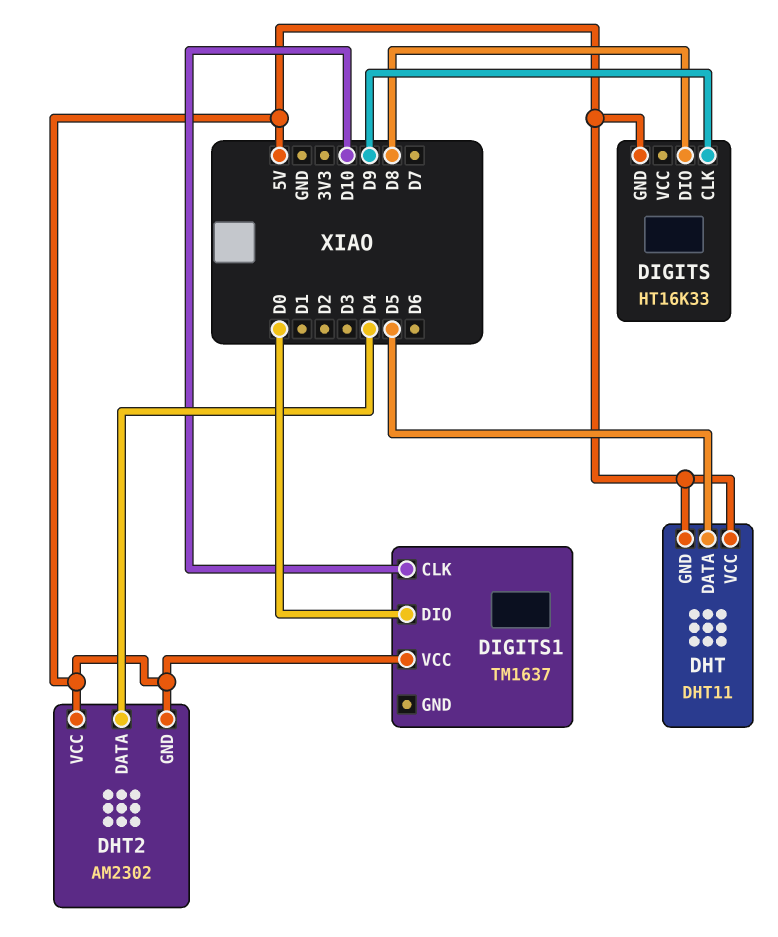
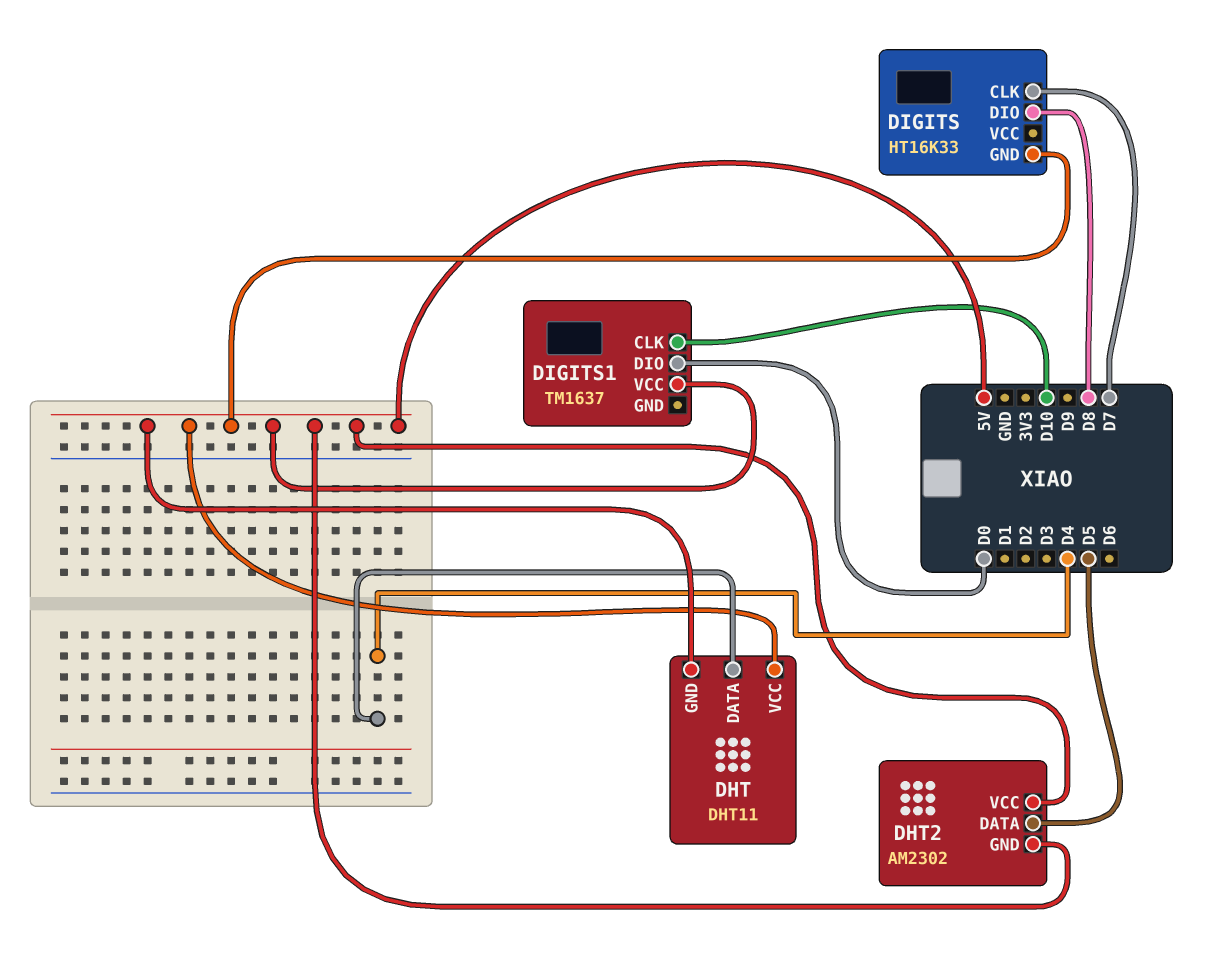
DHT pin DATA: D5 -> D4
DHT2 pin DATA: D4 -> D5
DIGITS pin CLK: D9 -> D7

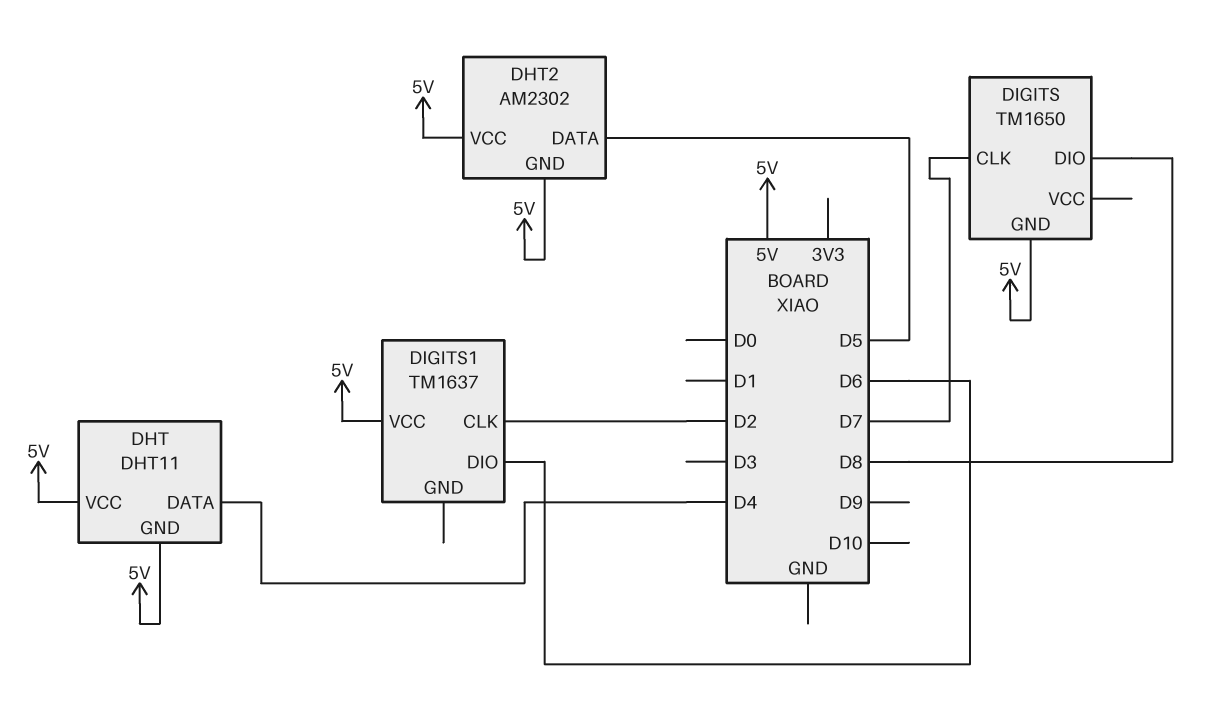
DIGITS: HT16K33 -> TM1650
DIGITS1 pin CLK: D10 -> D2
DIGITS1 pin DIO: D0 -> D6

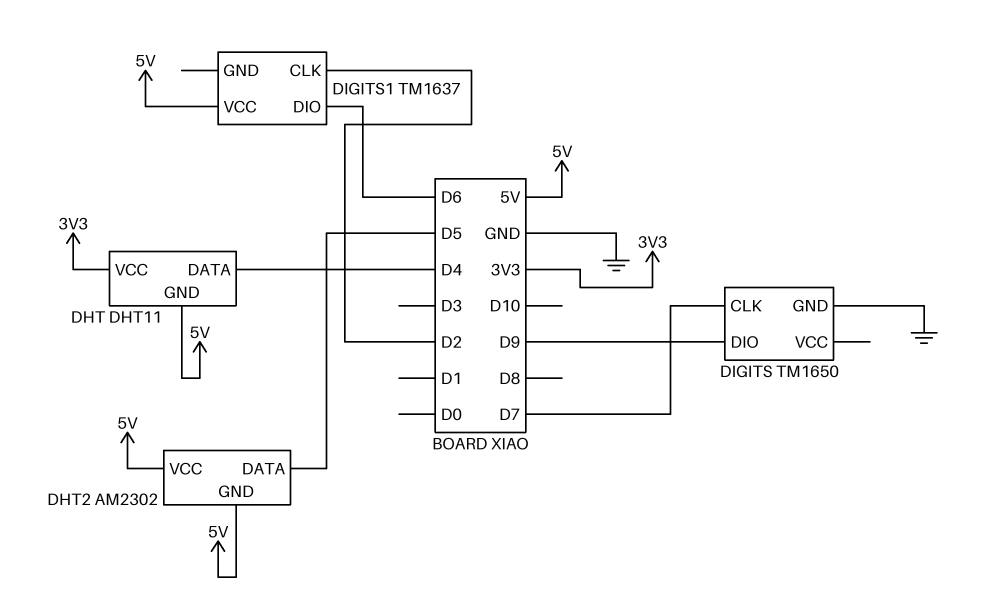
DHT pin VCC: 5V -> 3V3
DIGITS pin DIO: D8 -> D9
DIGITS pin GND: 5V -> GND

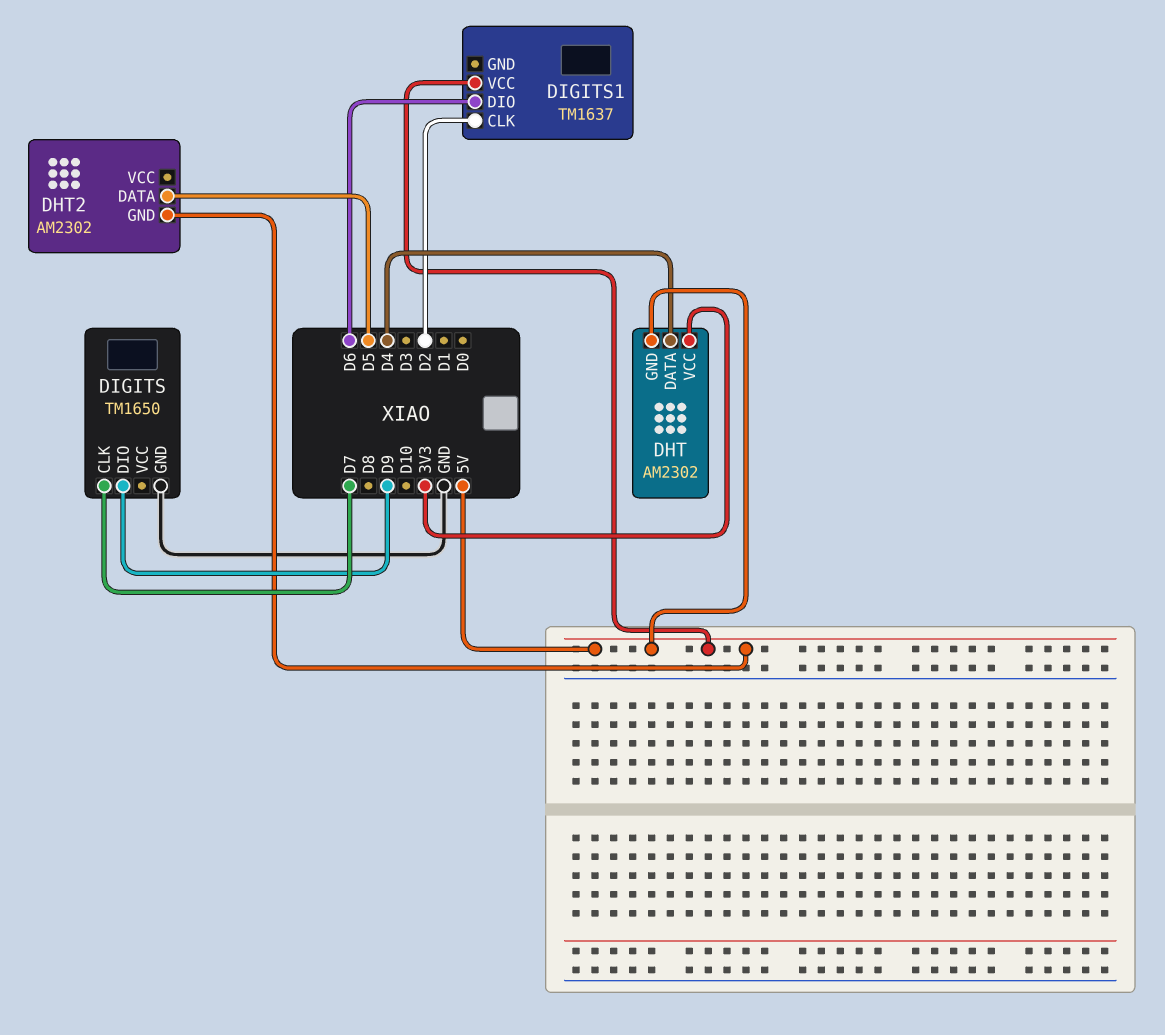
DHT: DHT11 -> AM2302
DHT2 pin VCC: 5V -> none

